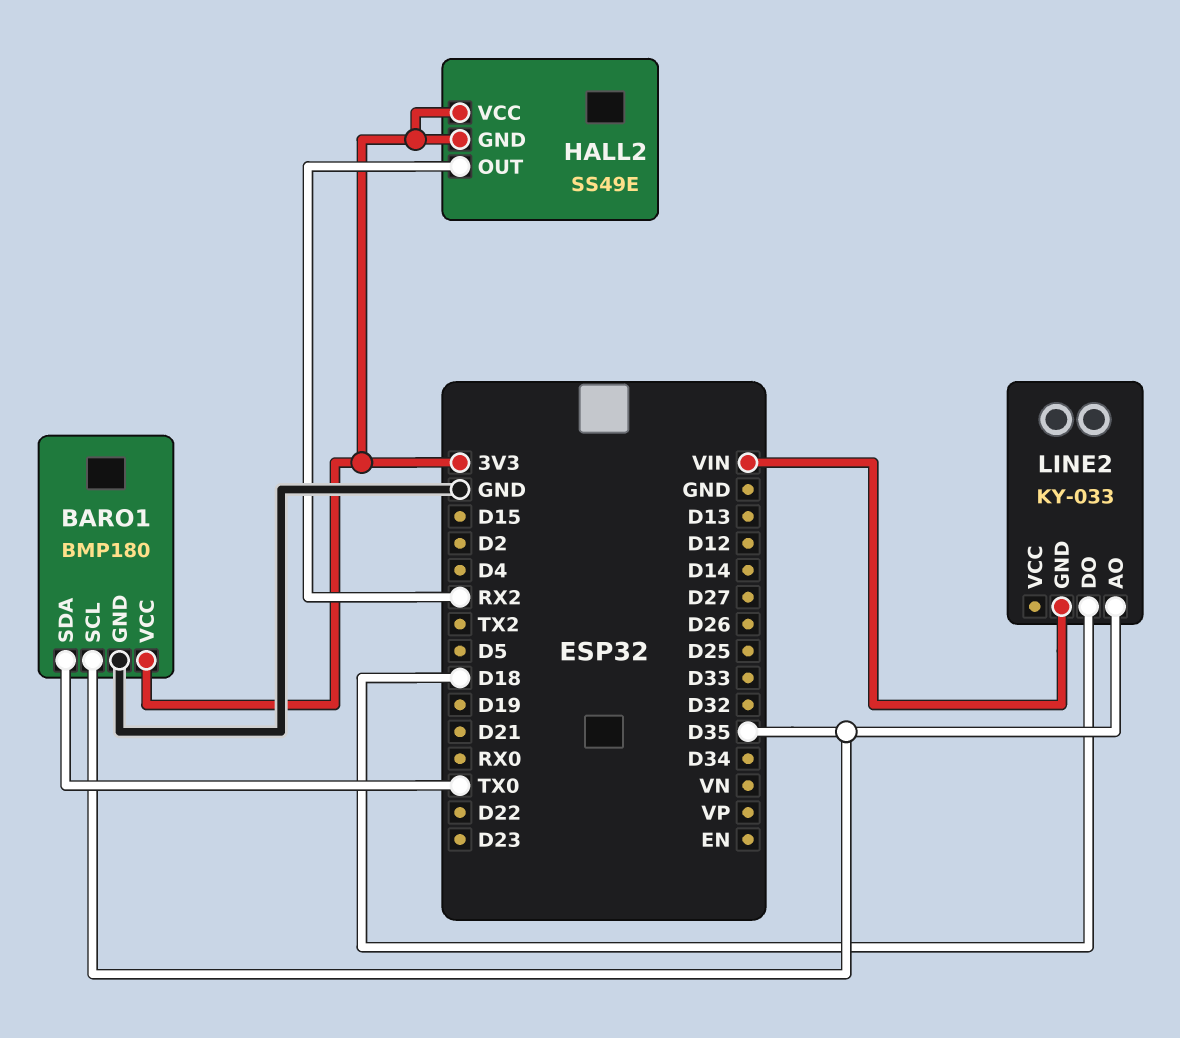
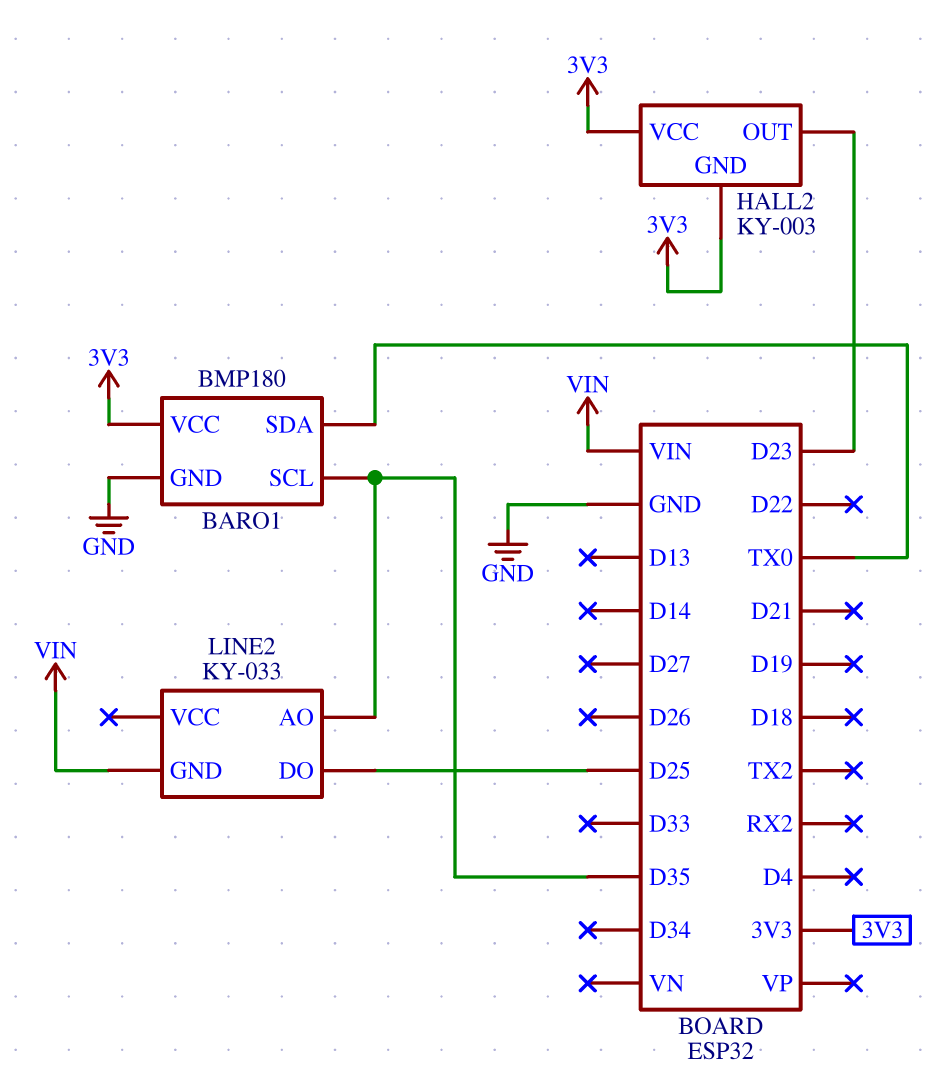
HALL2: SS49E -> KY-003
HALL2 pin OUT: RX2 -> D23
LINE2 pin DO: D18 -> D25

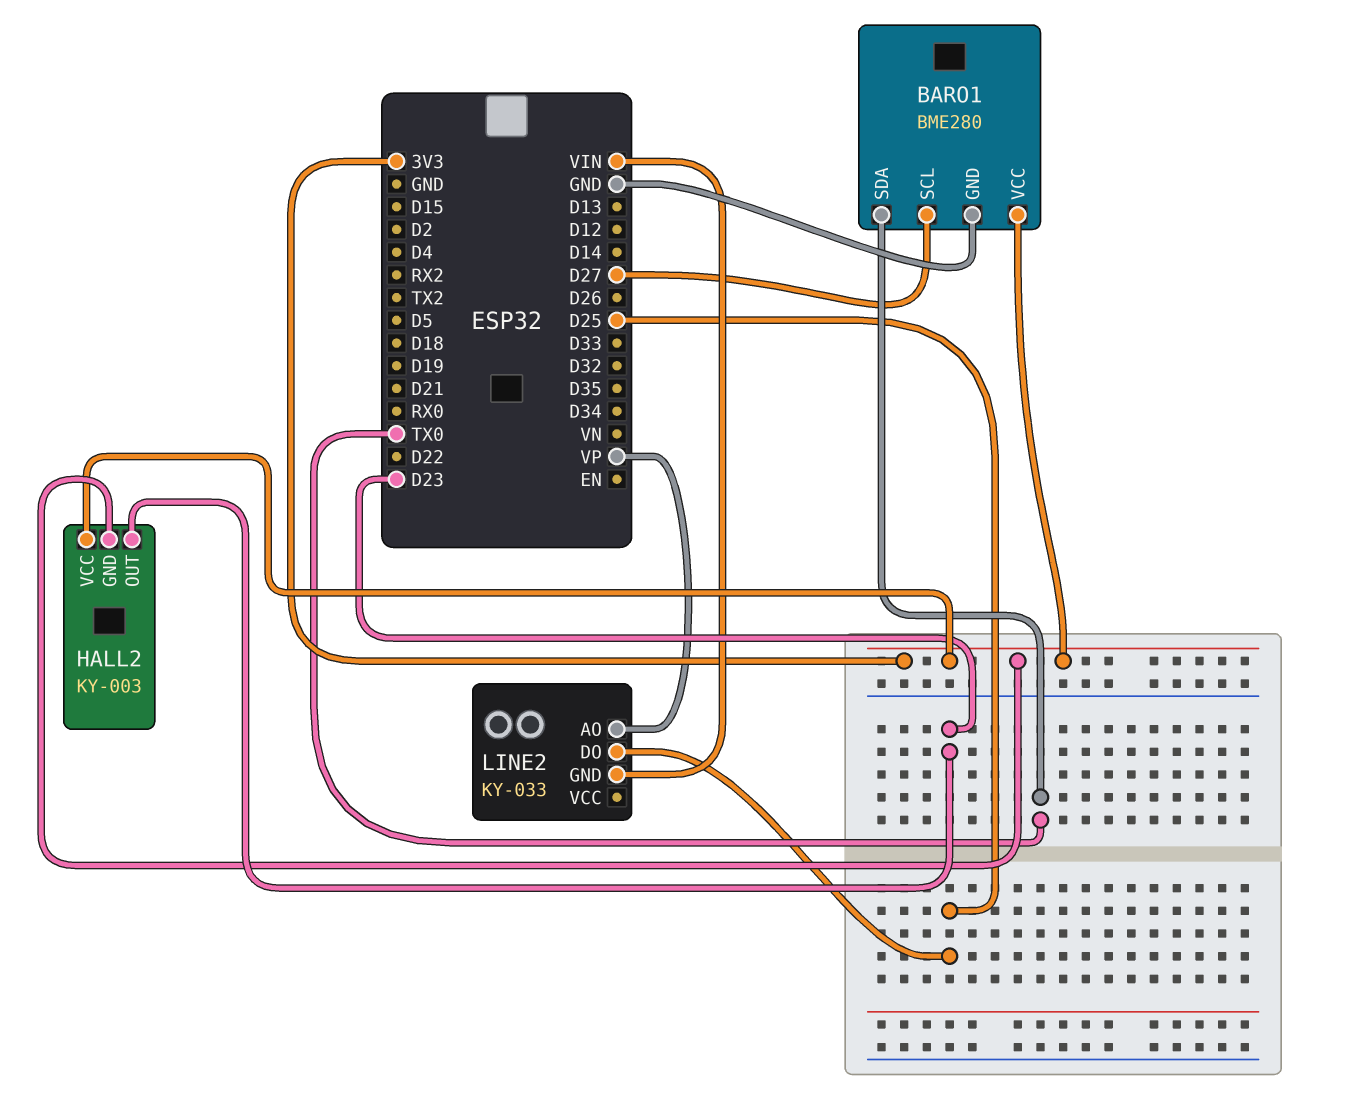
BARO1: BMP180 -> BME280
BARO1 pin SCL: D35 -> D27
LINE2 pin AO: D35 -> VP

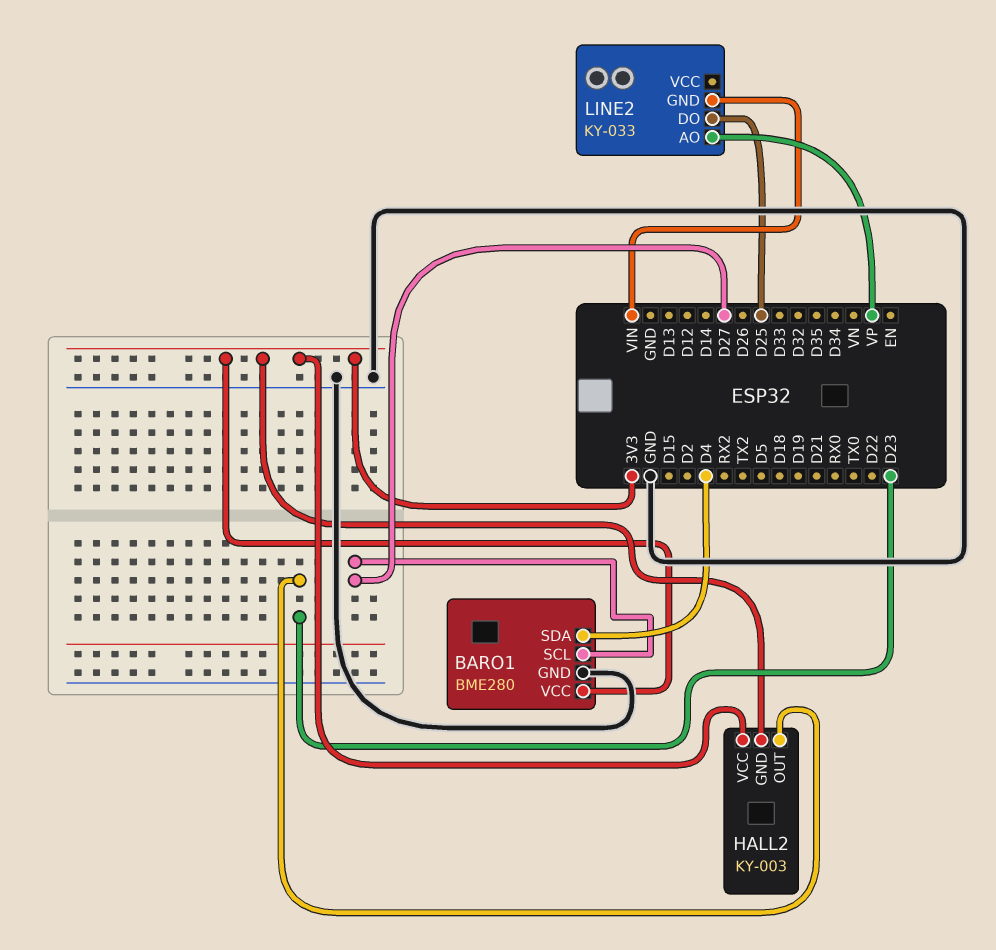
BARO1 pin SDA: TX0 -> D4

